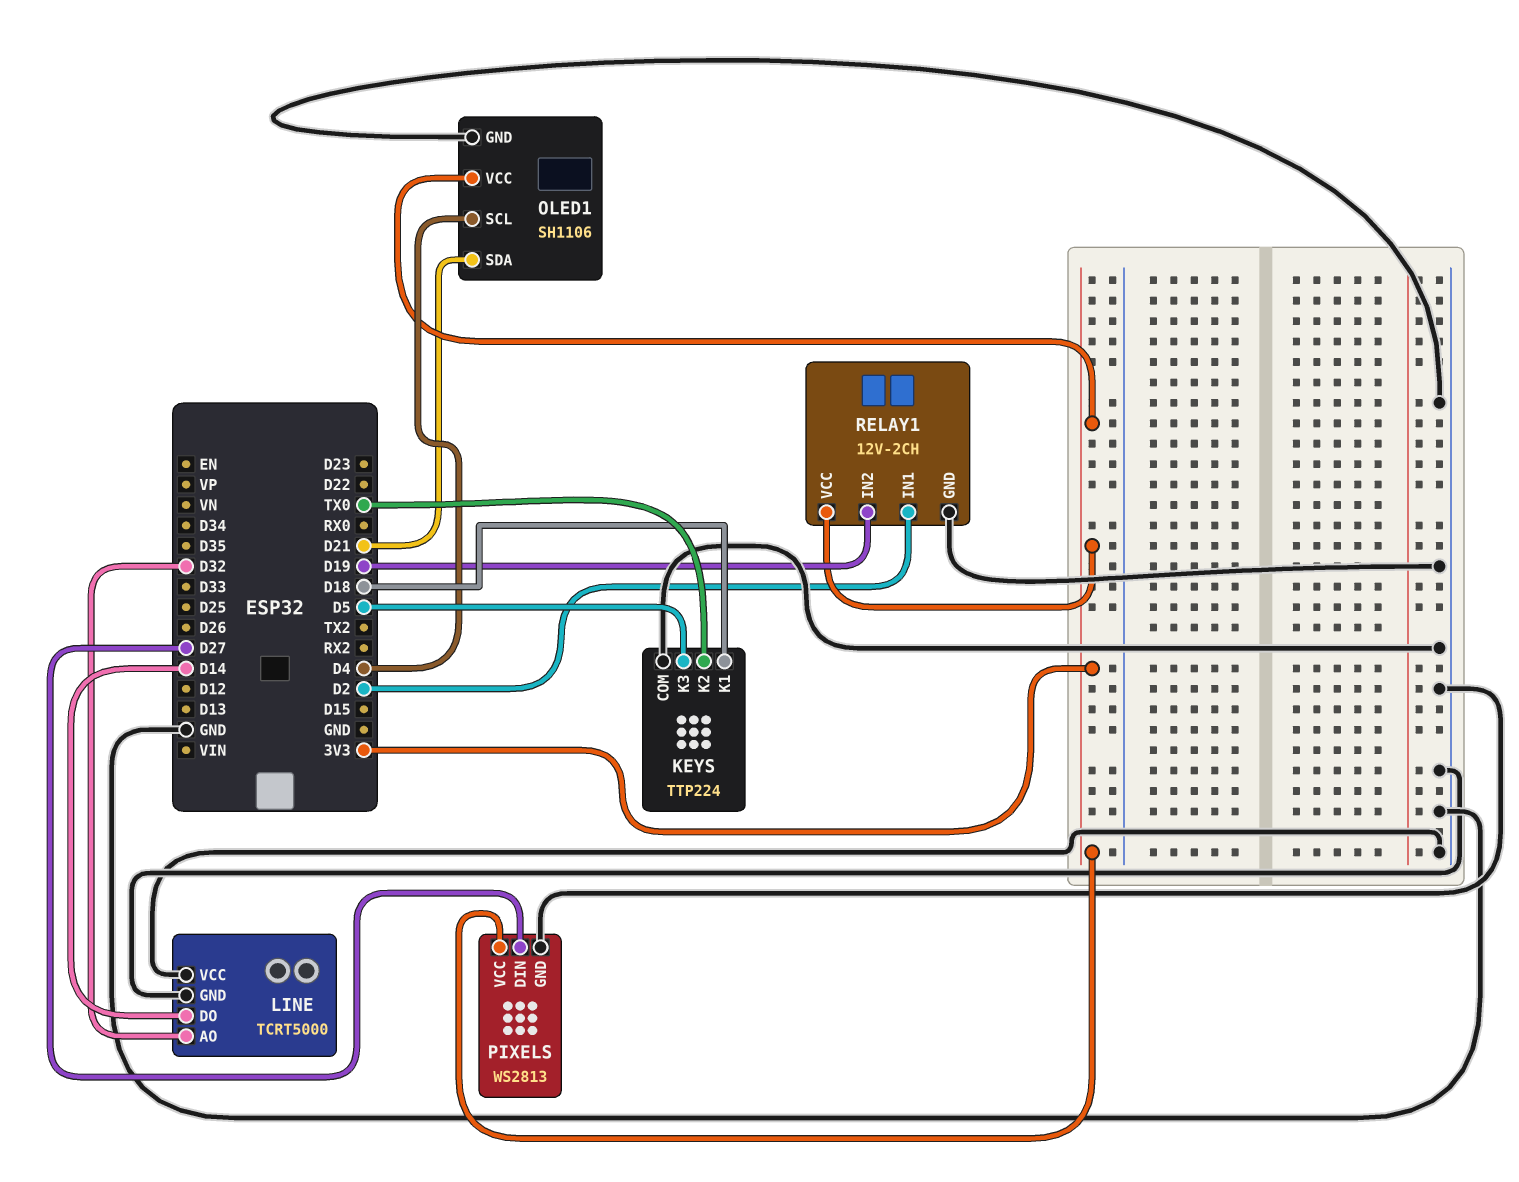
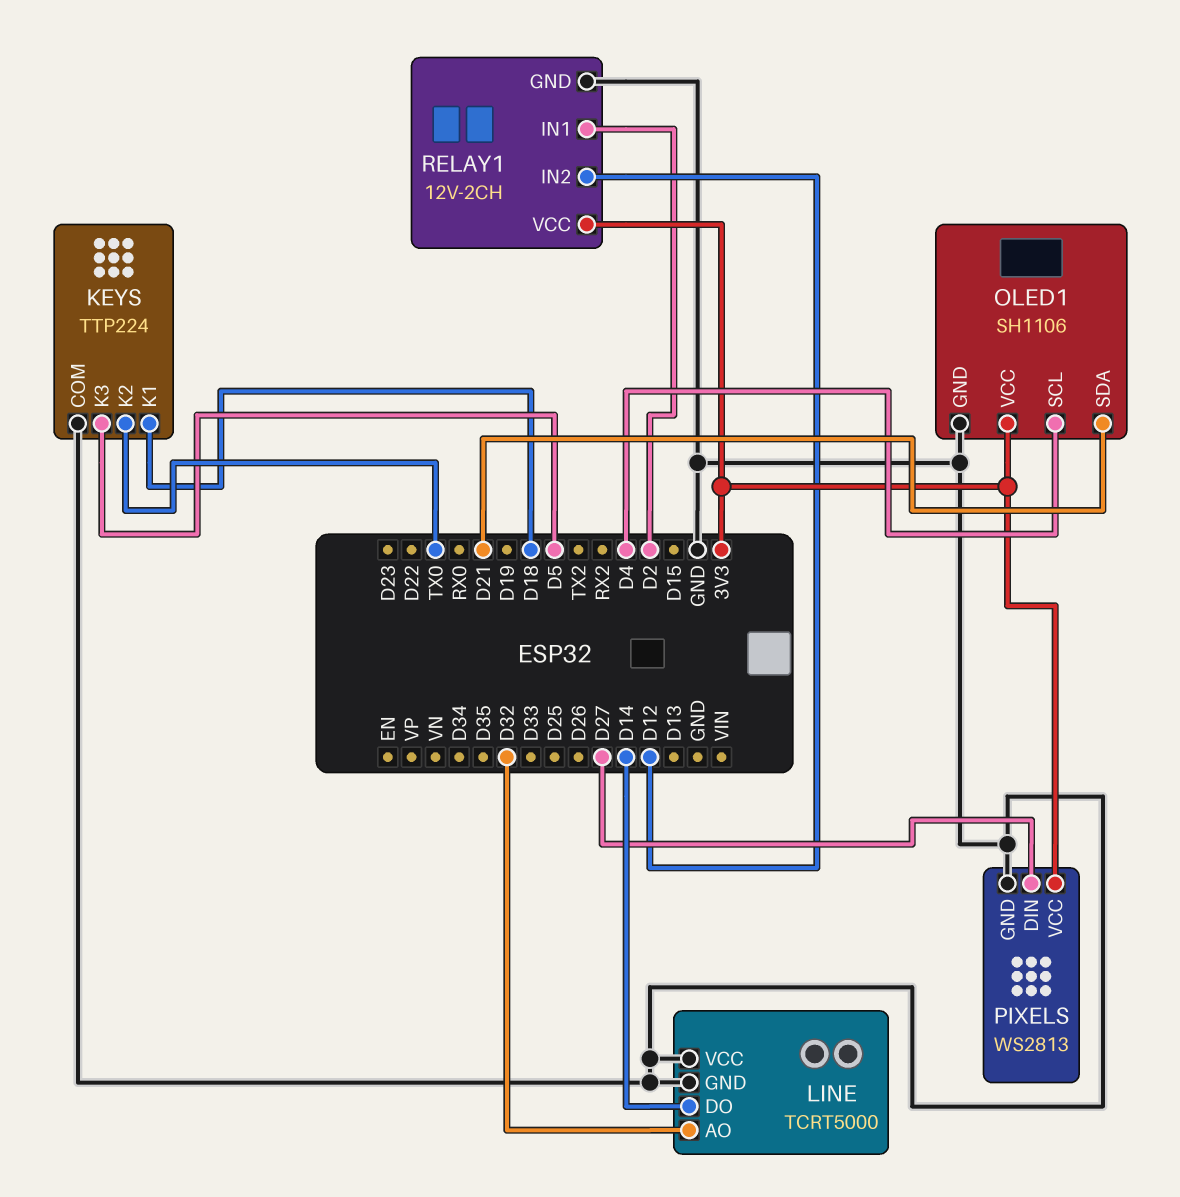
RELAY1 pin IN2: D19 -> D12

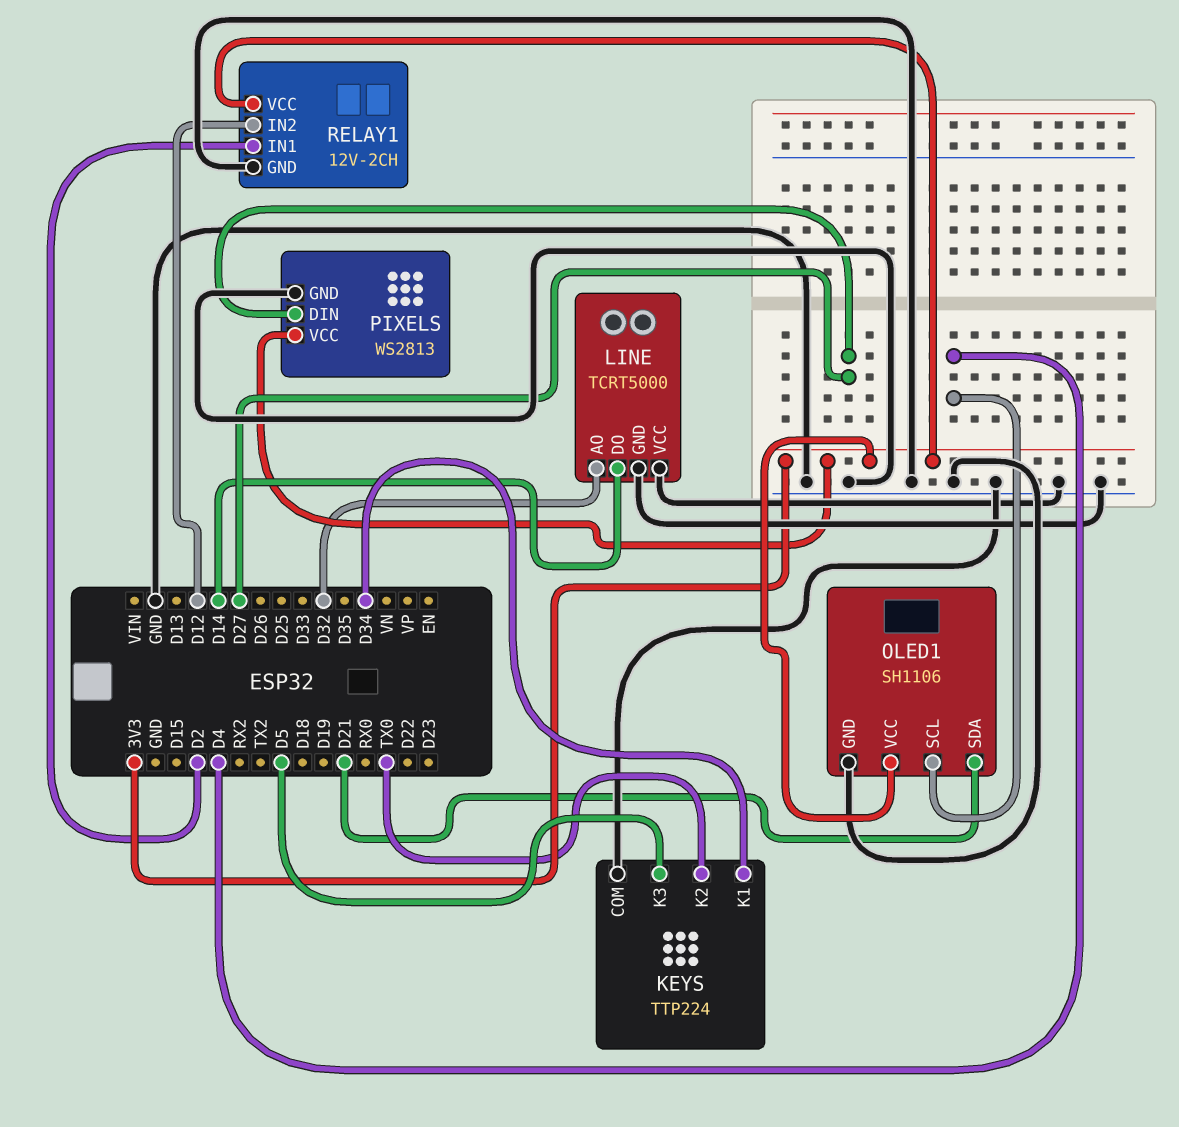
KEYS pin K1: D18 -> D34

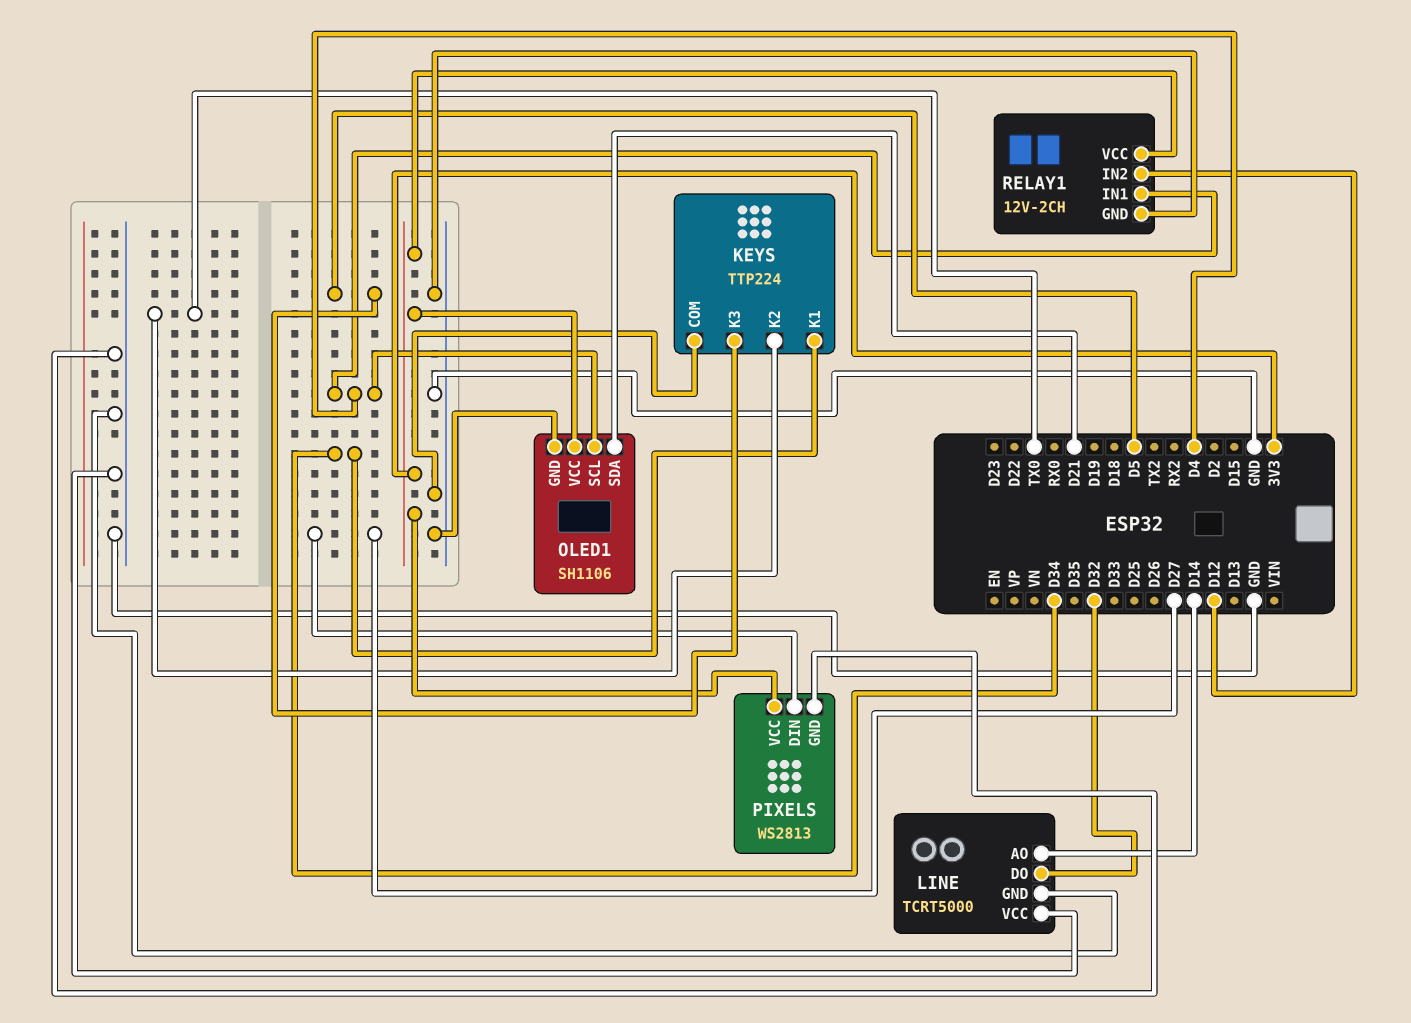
LINE pin AO: D32 -> D14
LINE pin DO: D14 -> D32
RELAY1 pin IN1: D2 -> D4

